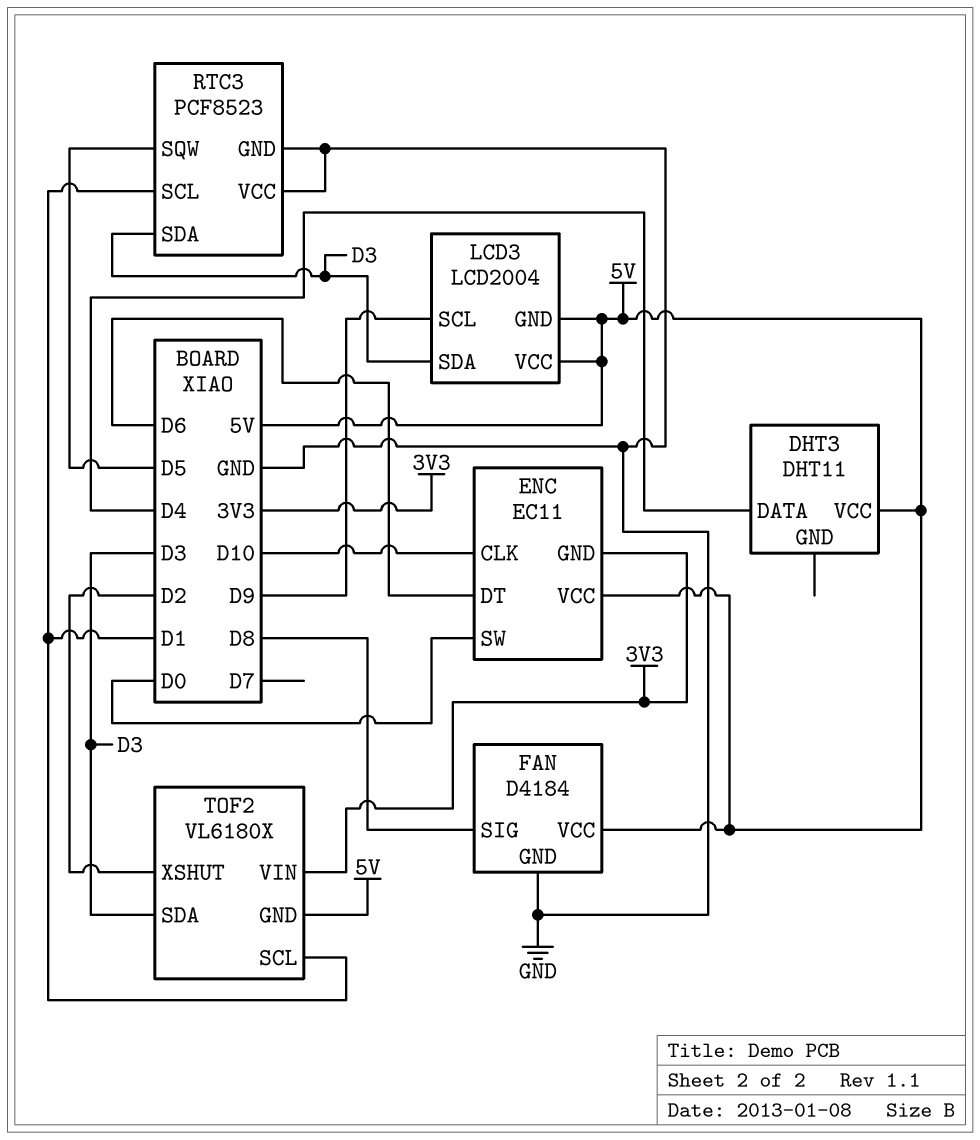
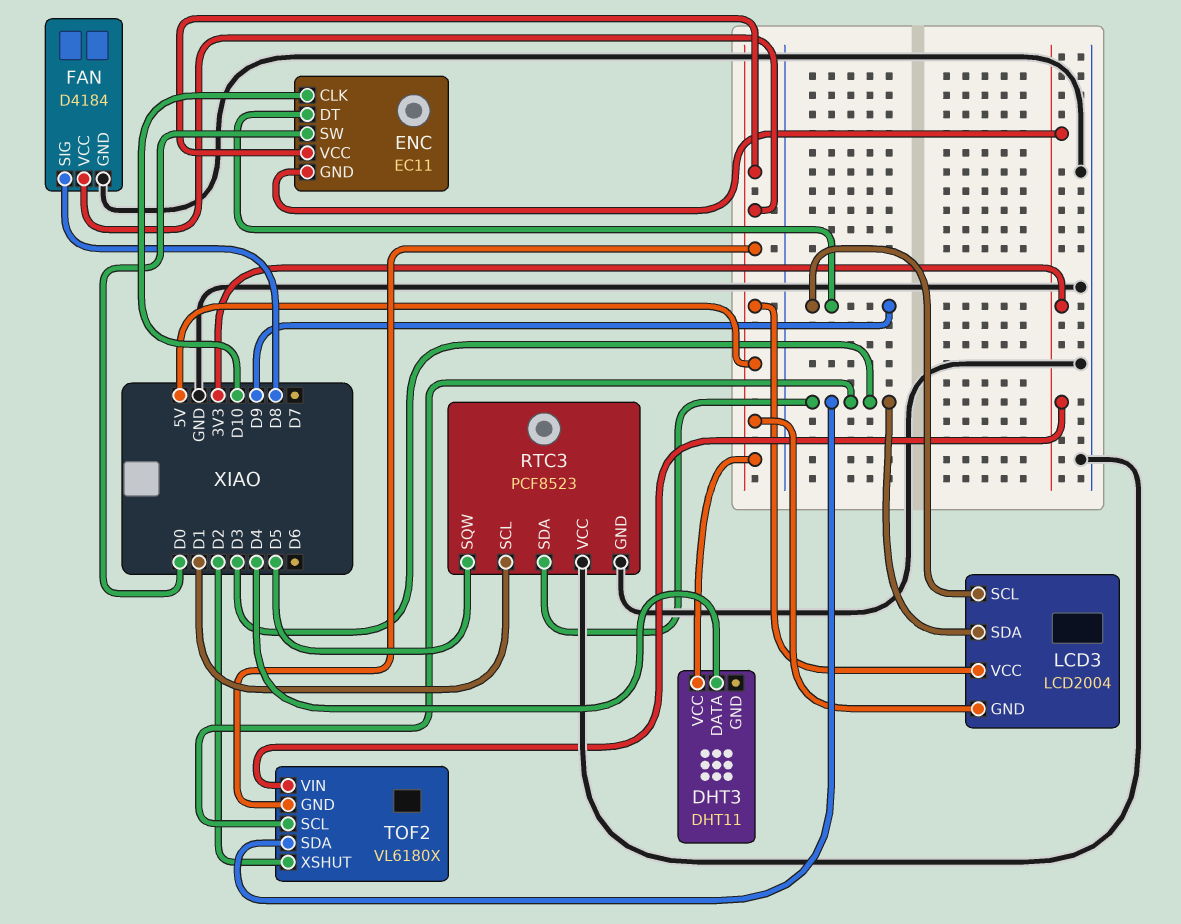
ENC pin DT: D6 -> D9
TOF2 pin SCL: D1 -> D3

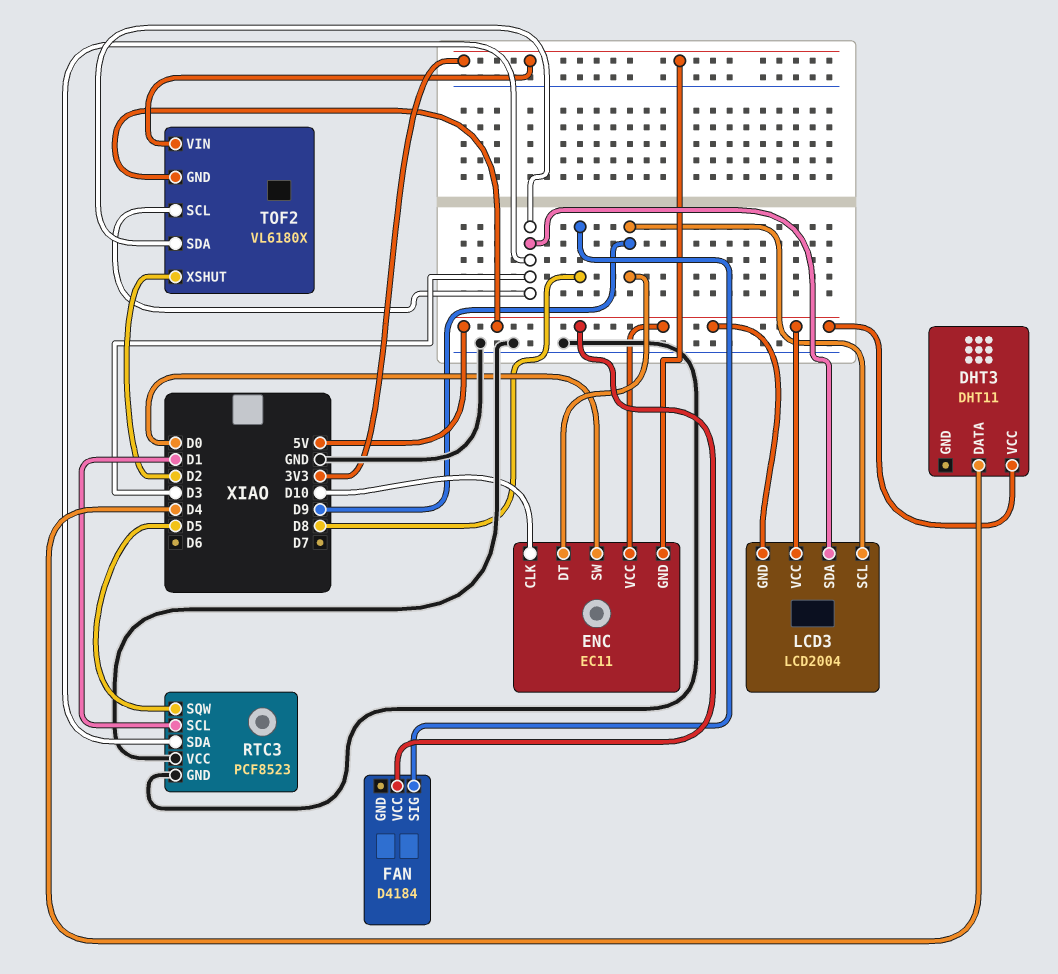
FAN pin GND: GND -> none

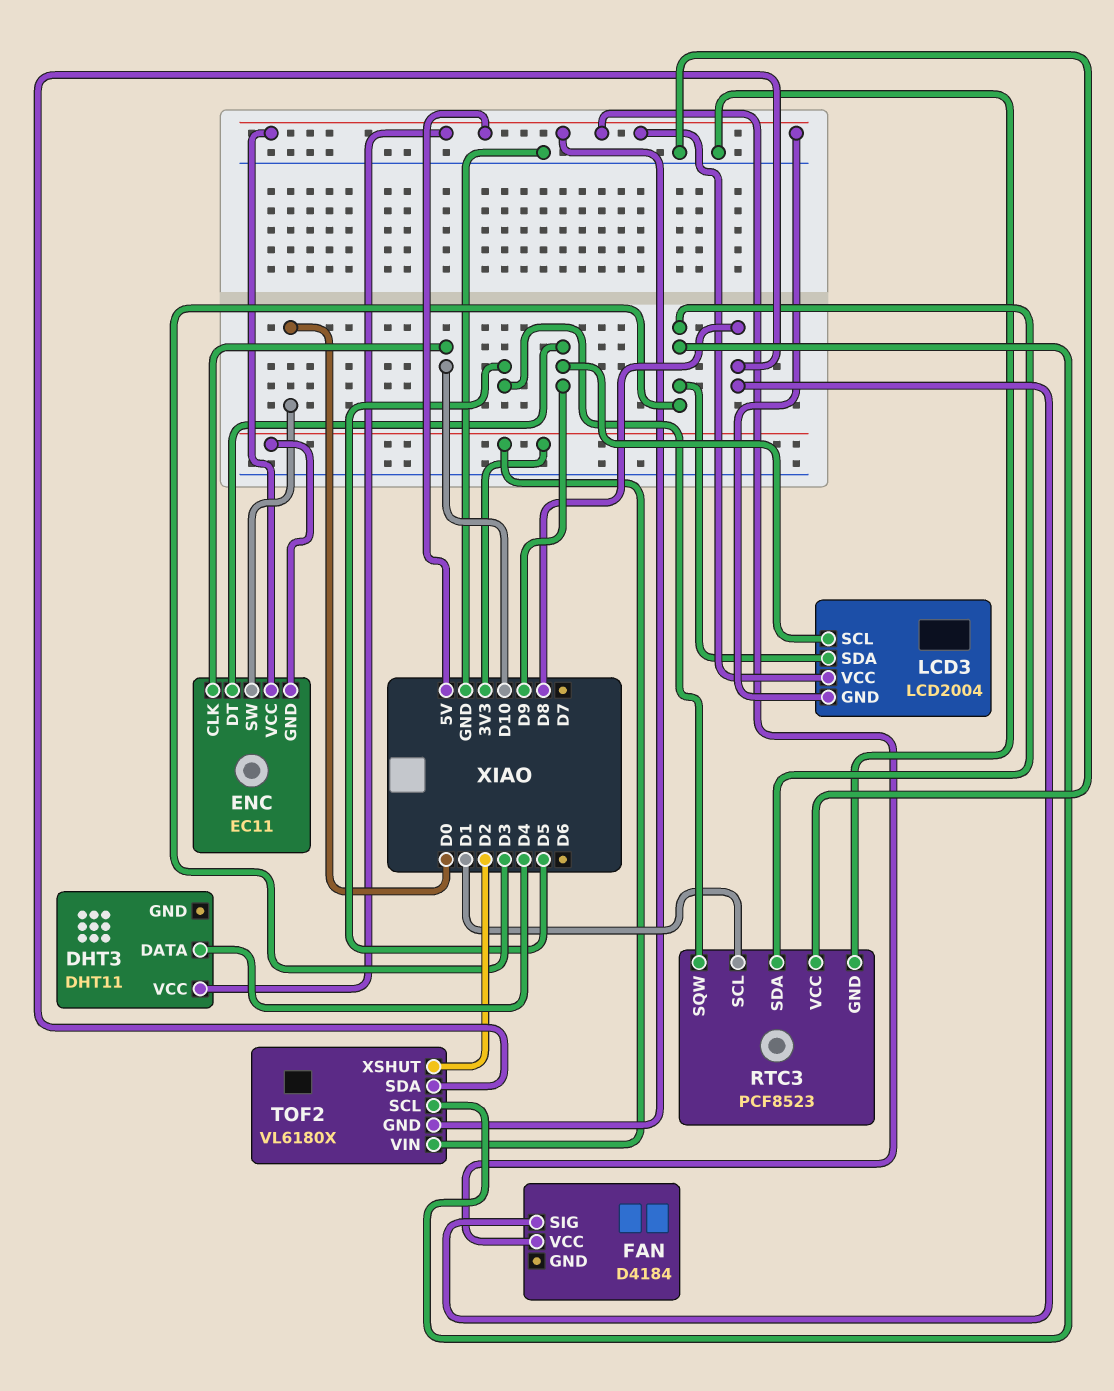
TOF2 pin SDA: D3 -> D8

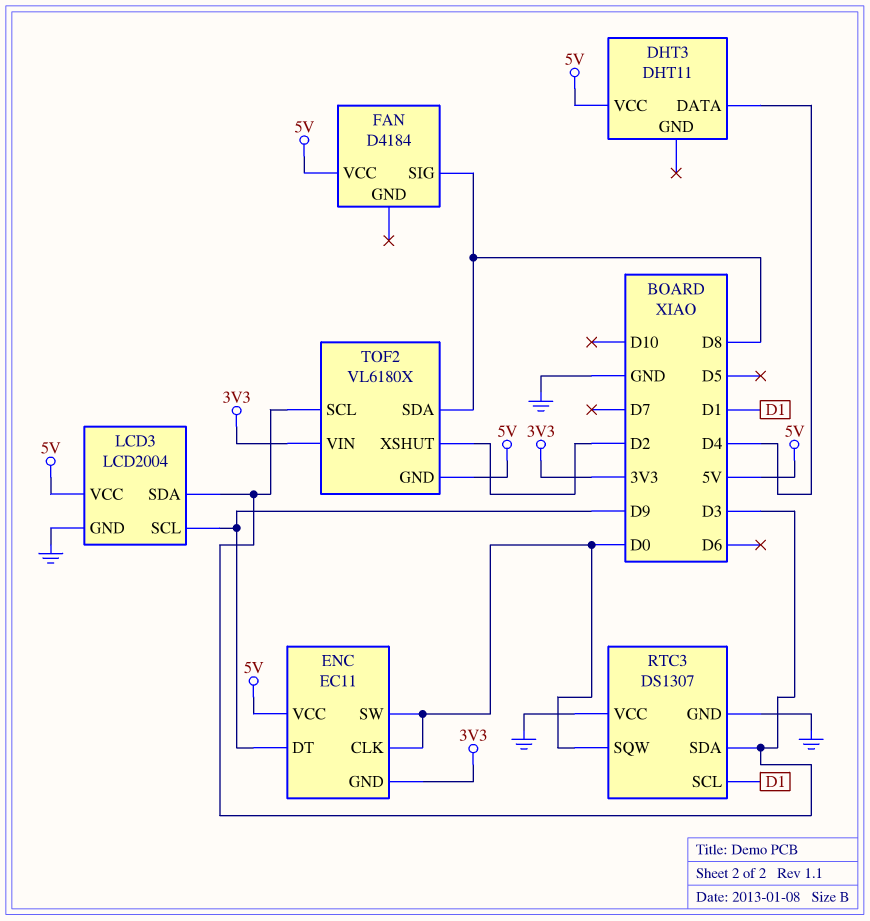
ENC pin CLK: D10 -> D0
LCD3 pin GND: 5V -> GND
RTC3: PCF8523 -> DS1307
RTC3 pin SQW: D5 -> D0

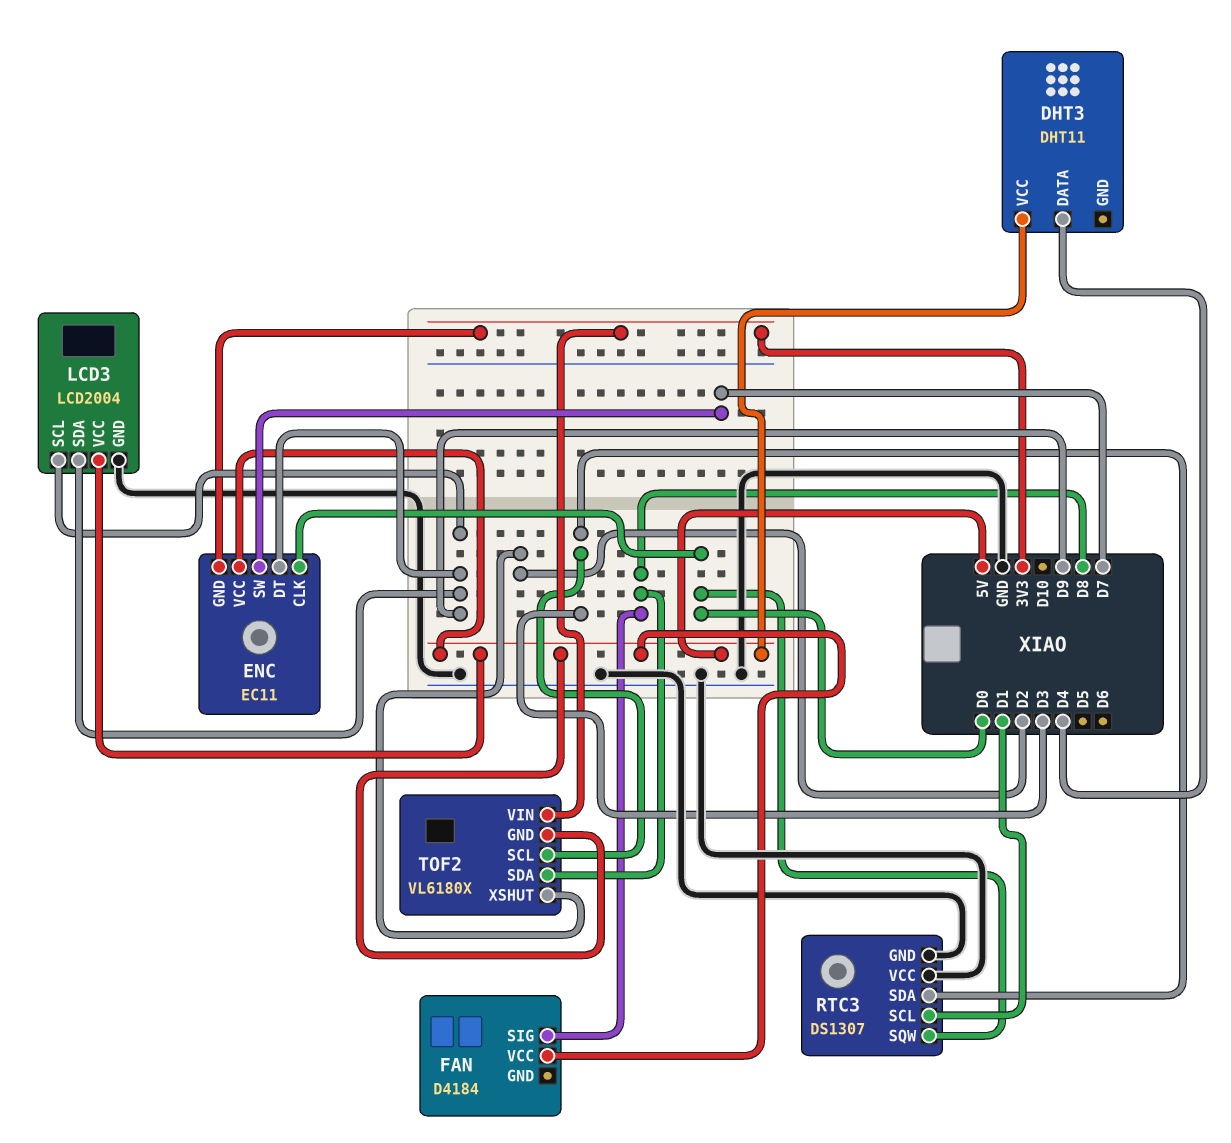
ENC pin SW: D0 -> D7
LCD3 pin SDA: D3 -> D9

